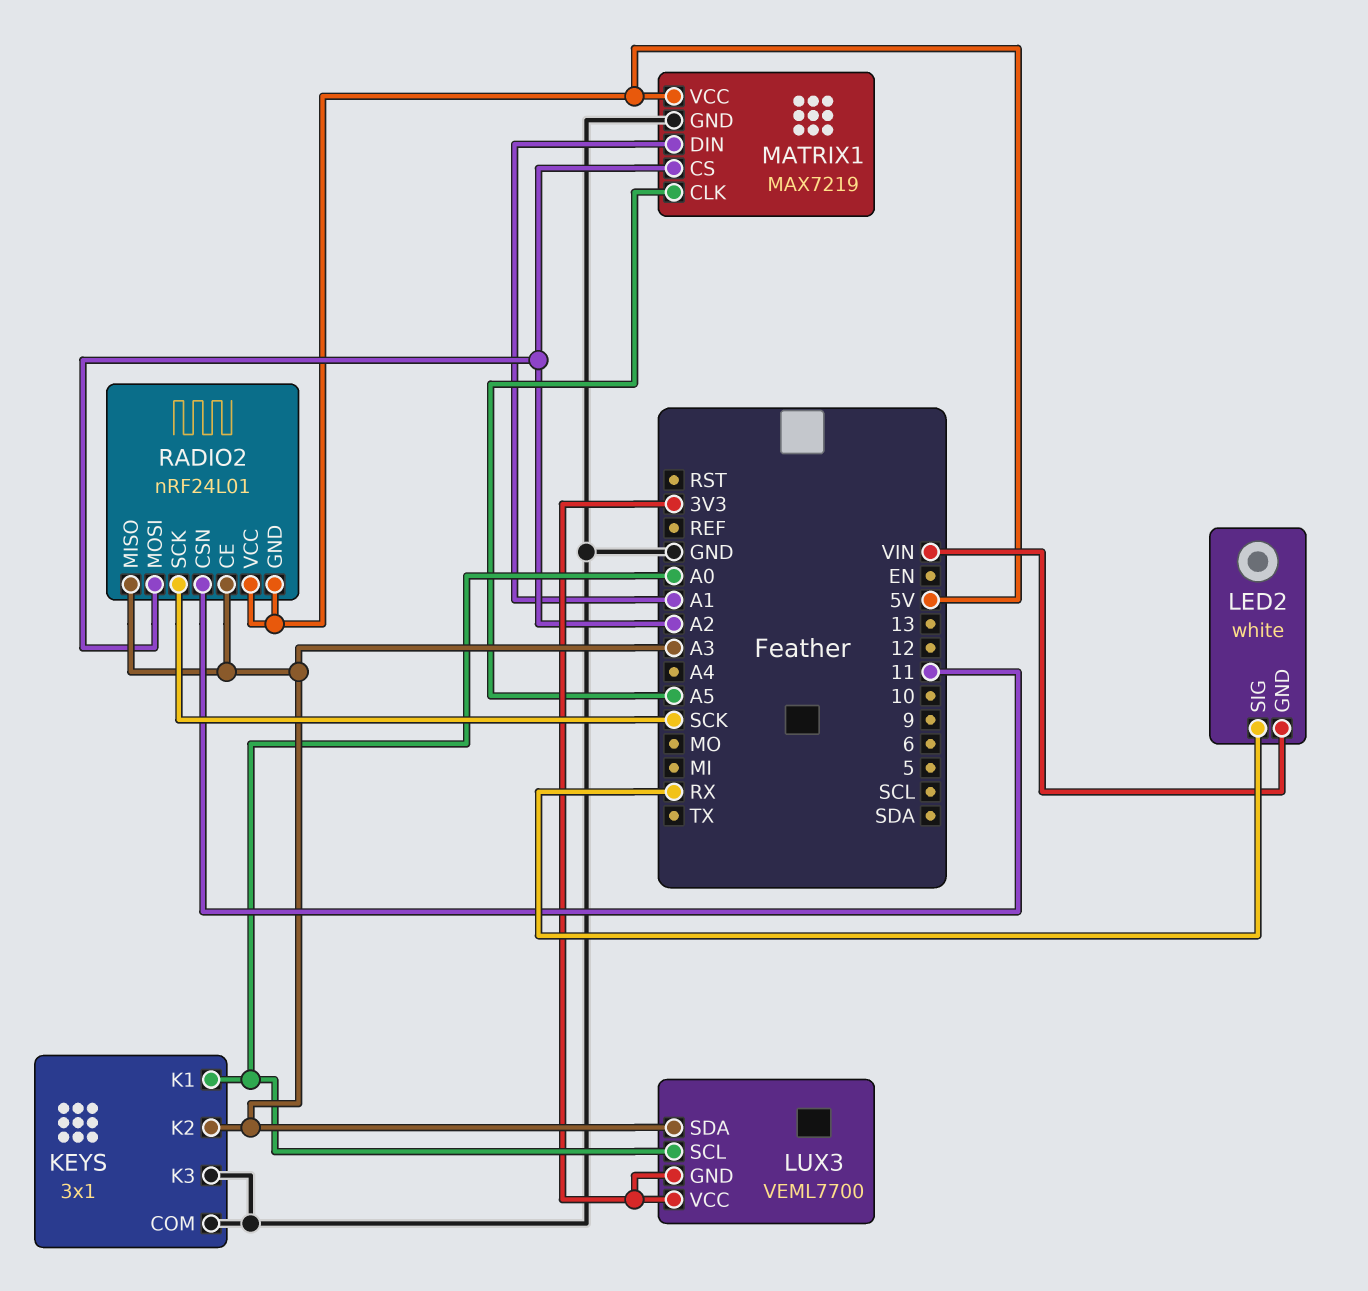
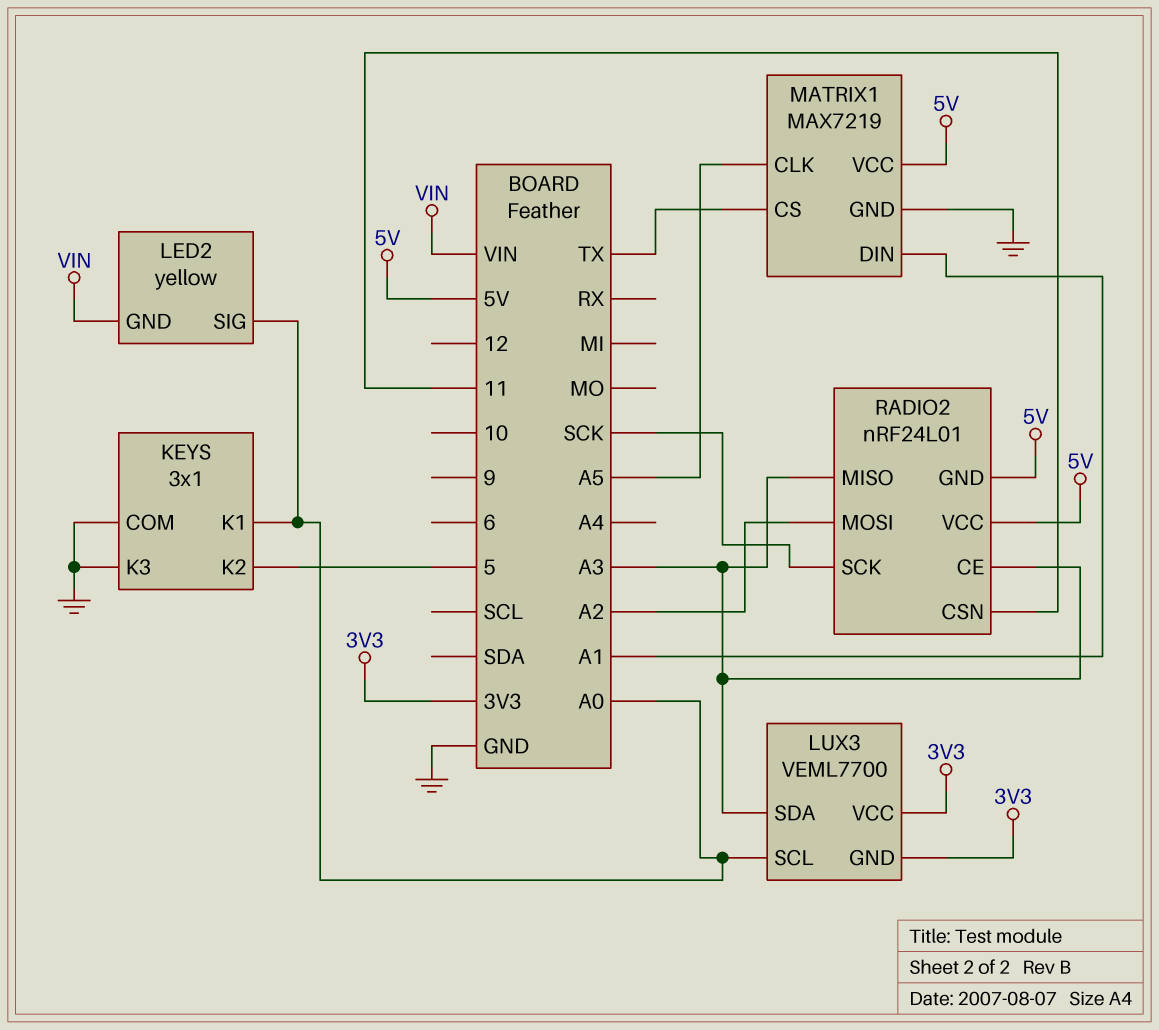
KEYS pin K2: A3 -> 5
LED2: white -> yellow
LED2 pin SIG: RX -> A0
MATRIX1 pin CS: A2 -> TX

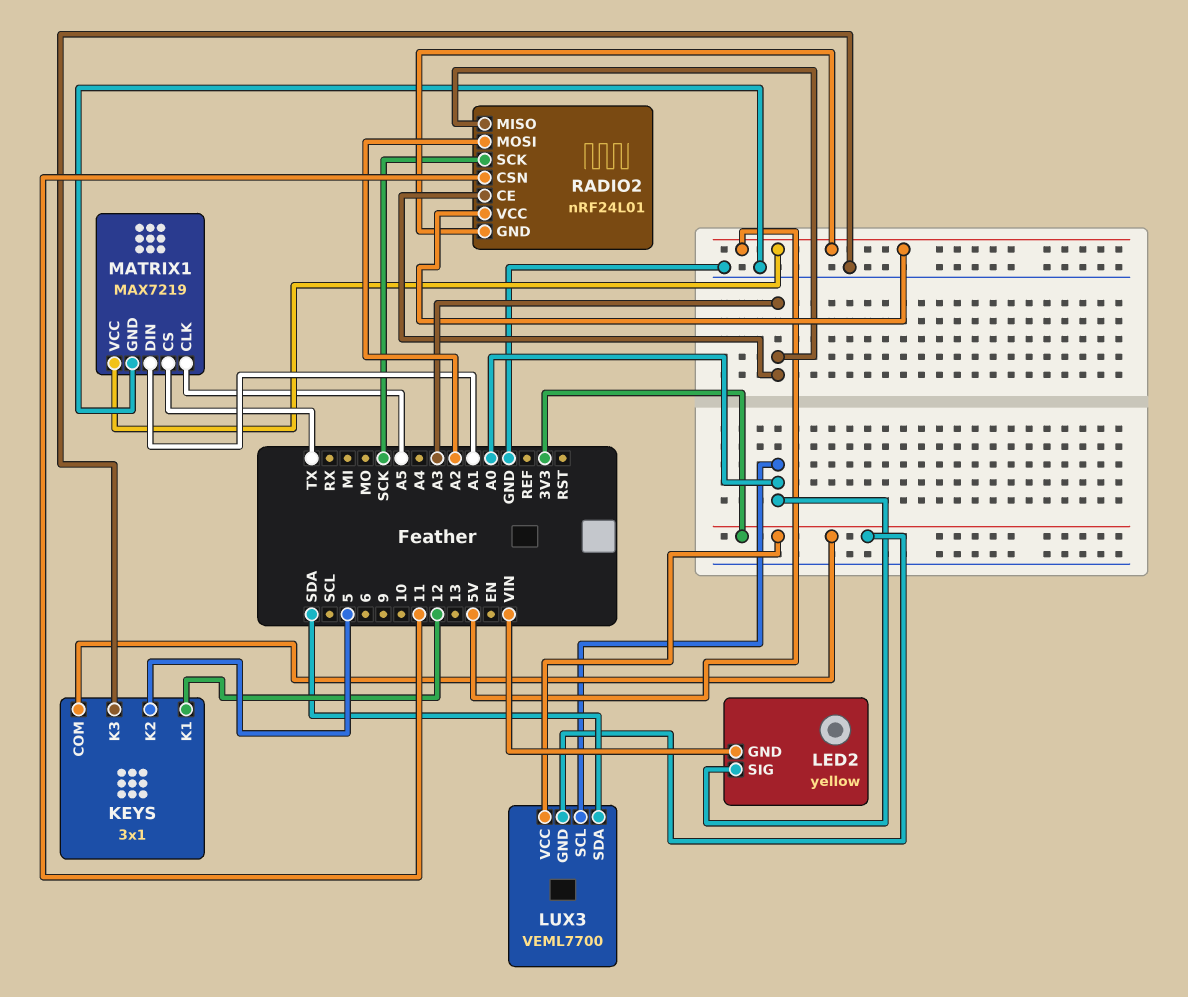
KEYS pin COM: GND -> 3V3
KEYS pin K1: A0 -> 12
LUX3 pin SDA: A3 -> SDA

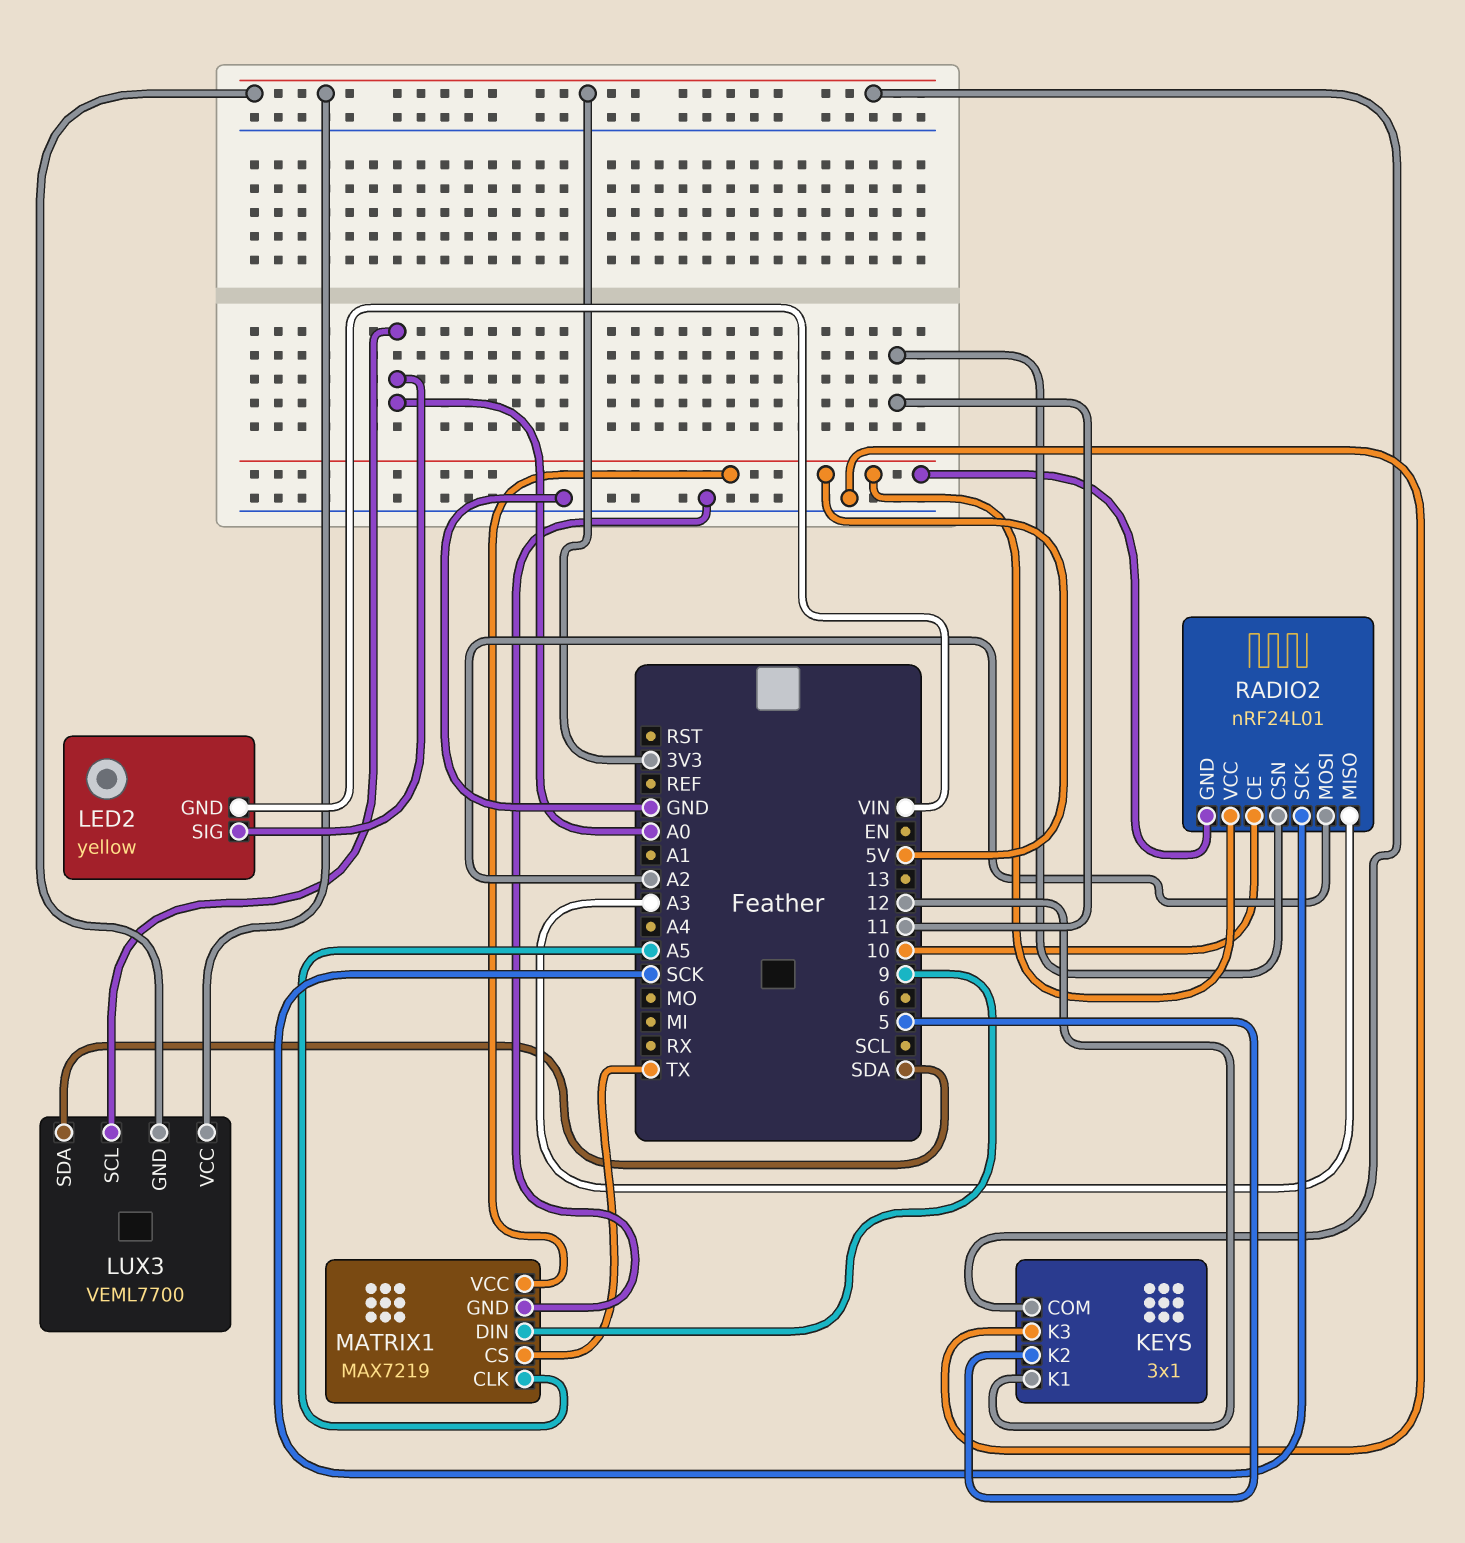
MATRIX1 pin DIN: A1 -> 9
RADIO2 pin CE: A3 -> 10

